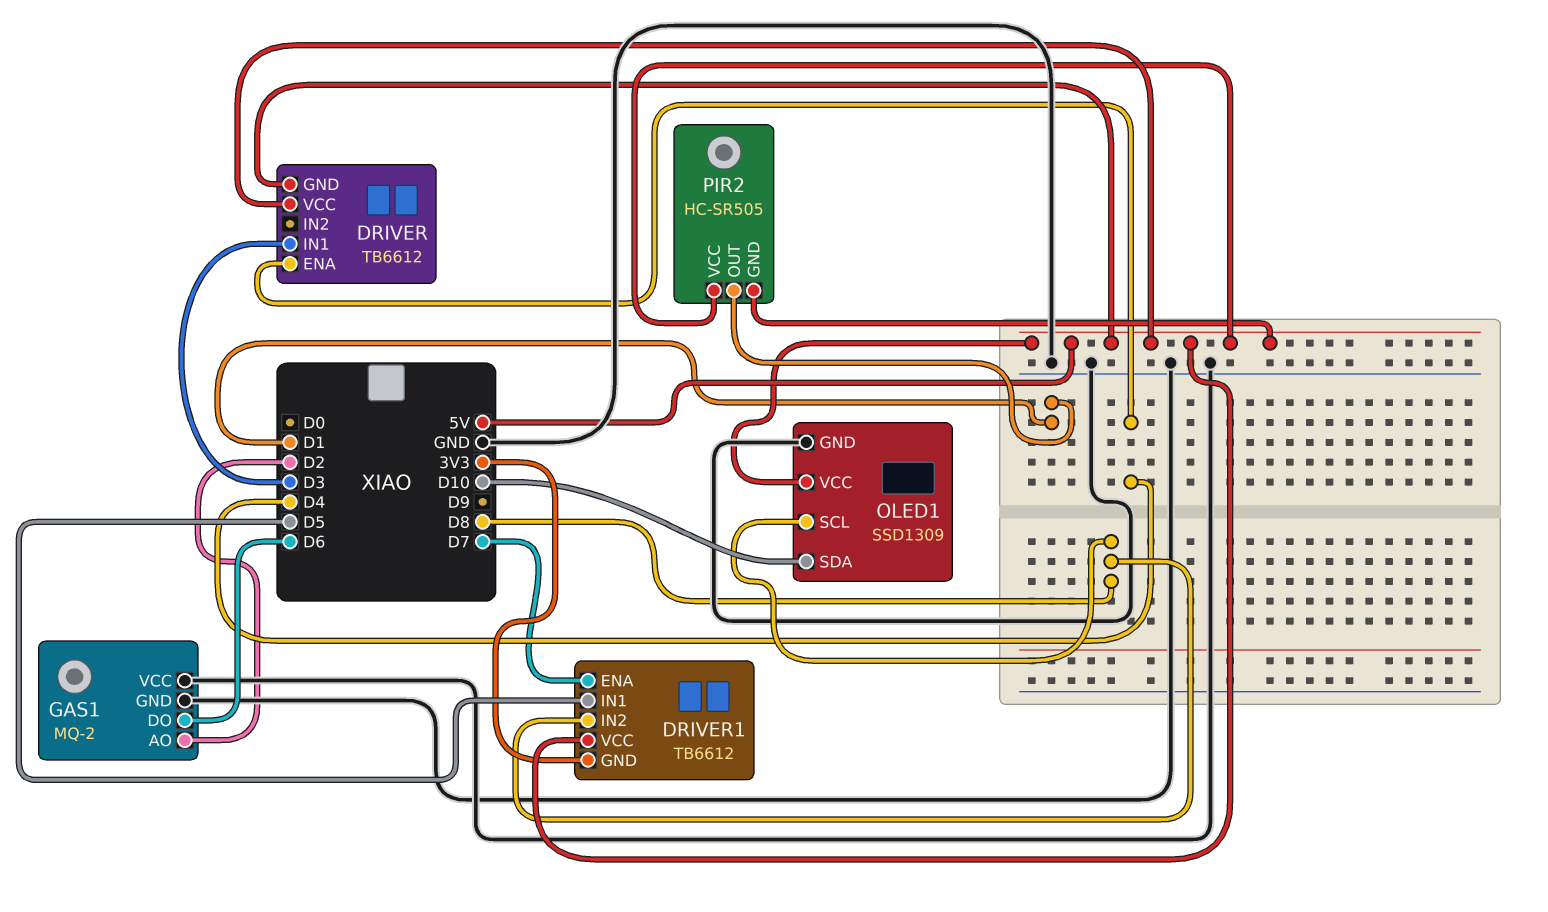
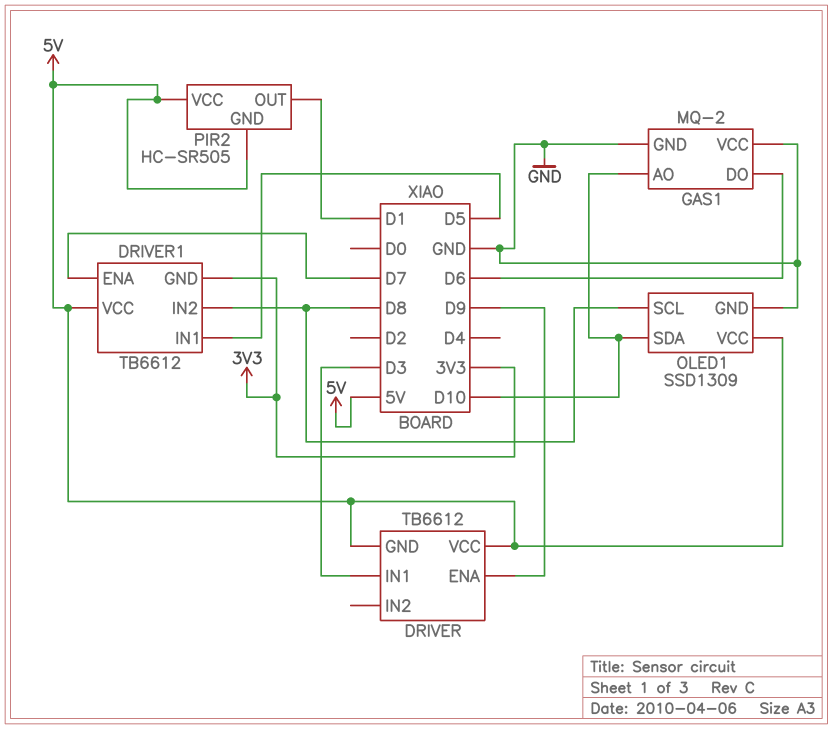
DRIVER pin ENA: D4 -> D9
GAS1 pin AO: D2 -> D10

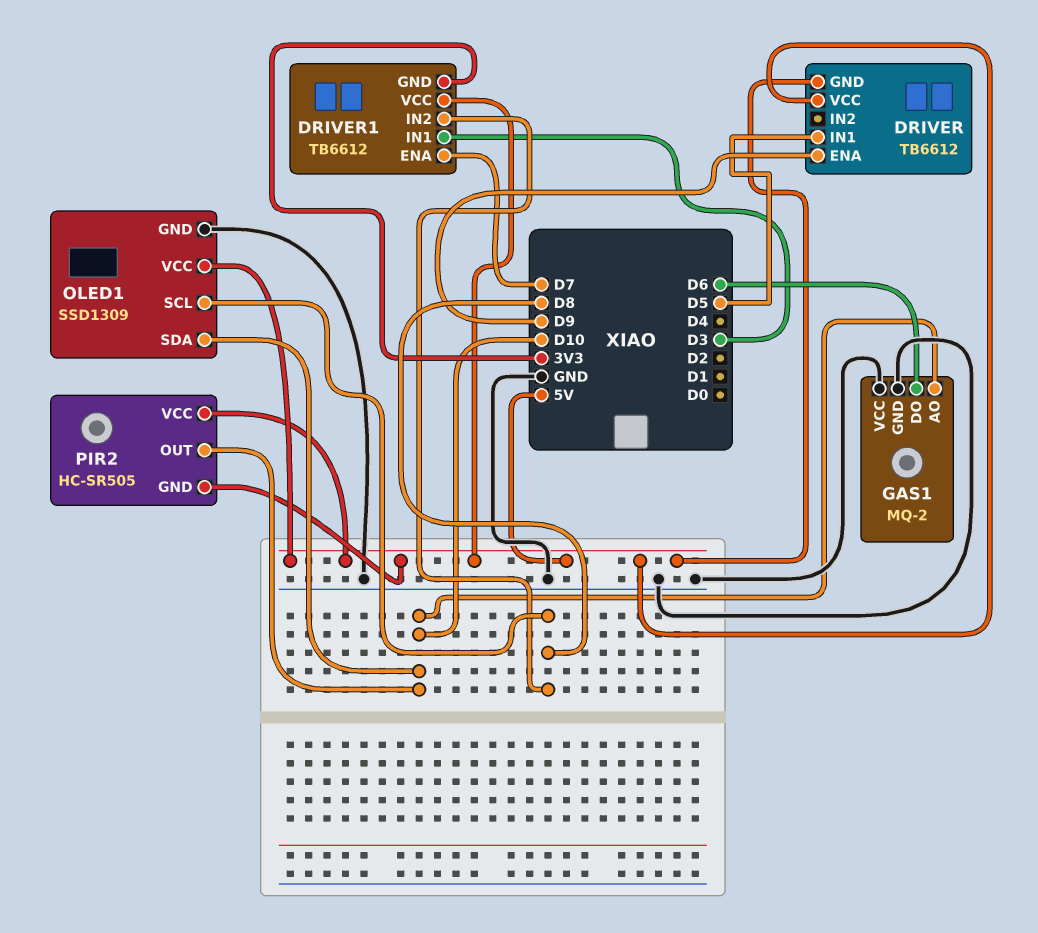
DRIVER pin IN1: D3 -> D5
DRIVER1 pin IN1: D5 -> D3
PIR2 pin OUT: D1 -> D10

